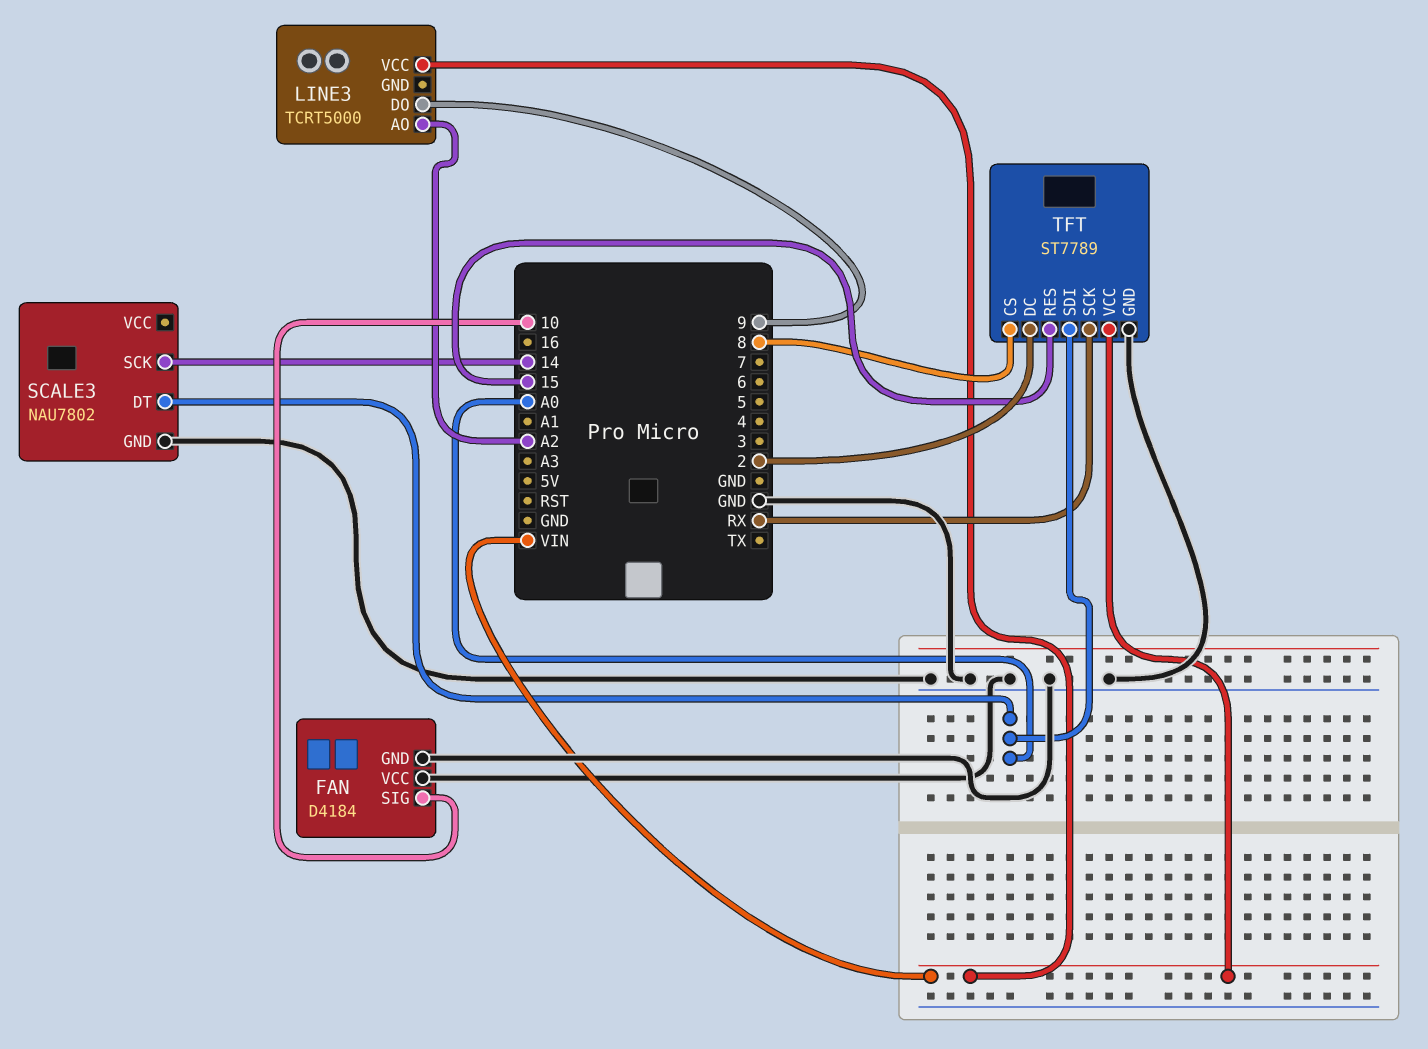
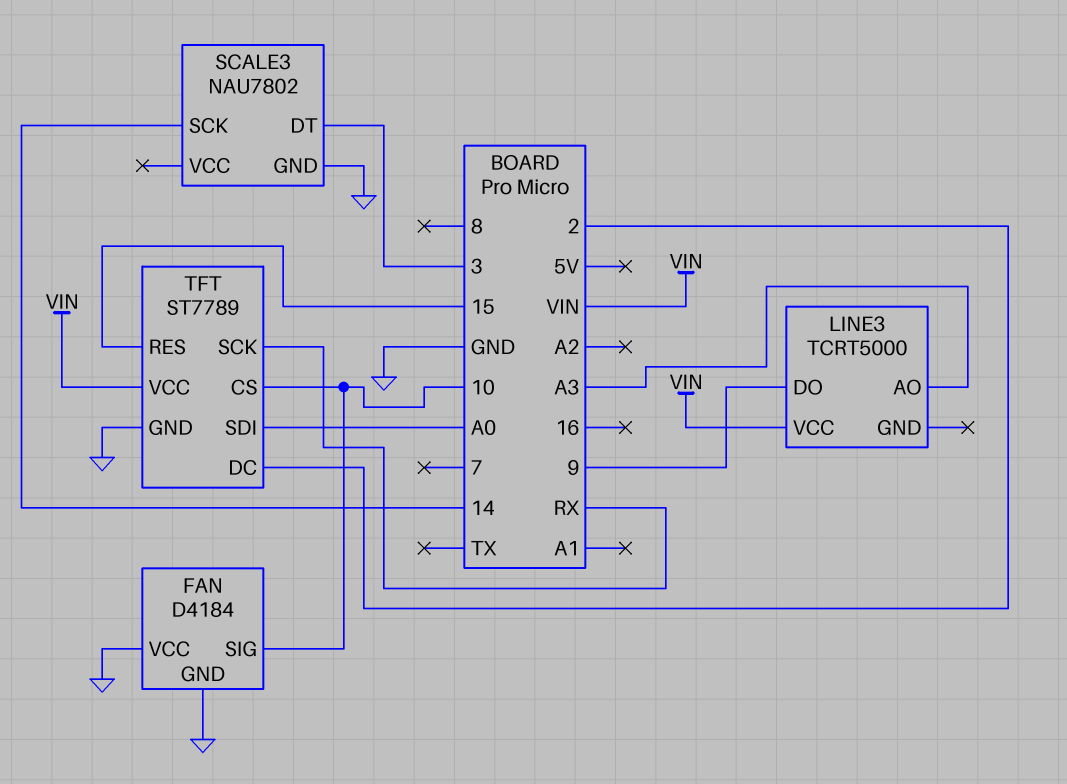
LINE3 pin AO: A2 -> A3
SCALE3 pin DT: A0 -> 3
TFT pin CS: 8 -> 10

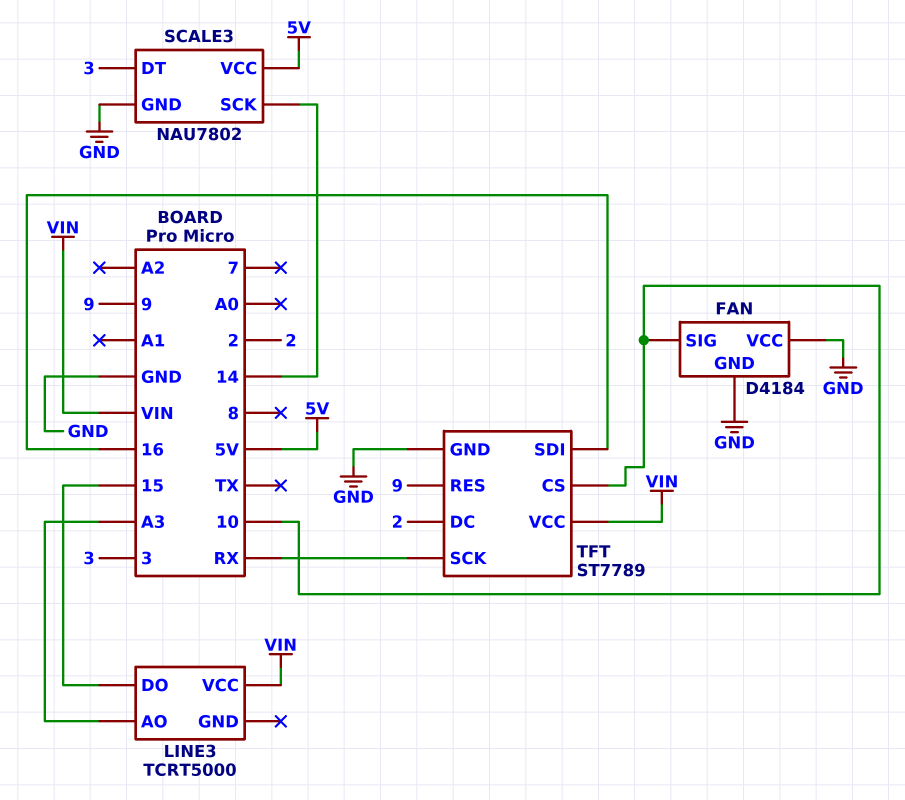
LINE3 pin DO: 9 -> 15
SCALE3 pin VCC: none -> 5V
TFT pin RES: 15 -> 9
TFT pin SDI: A0 -> 16

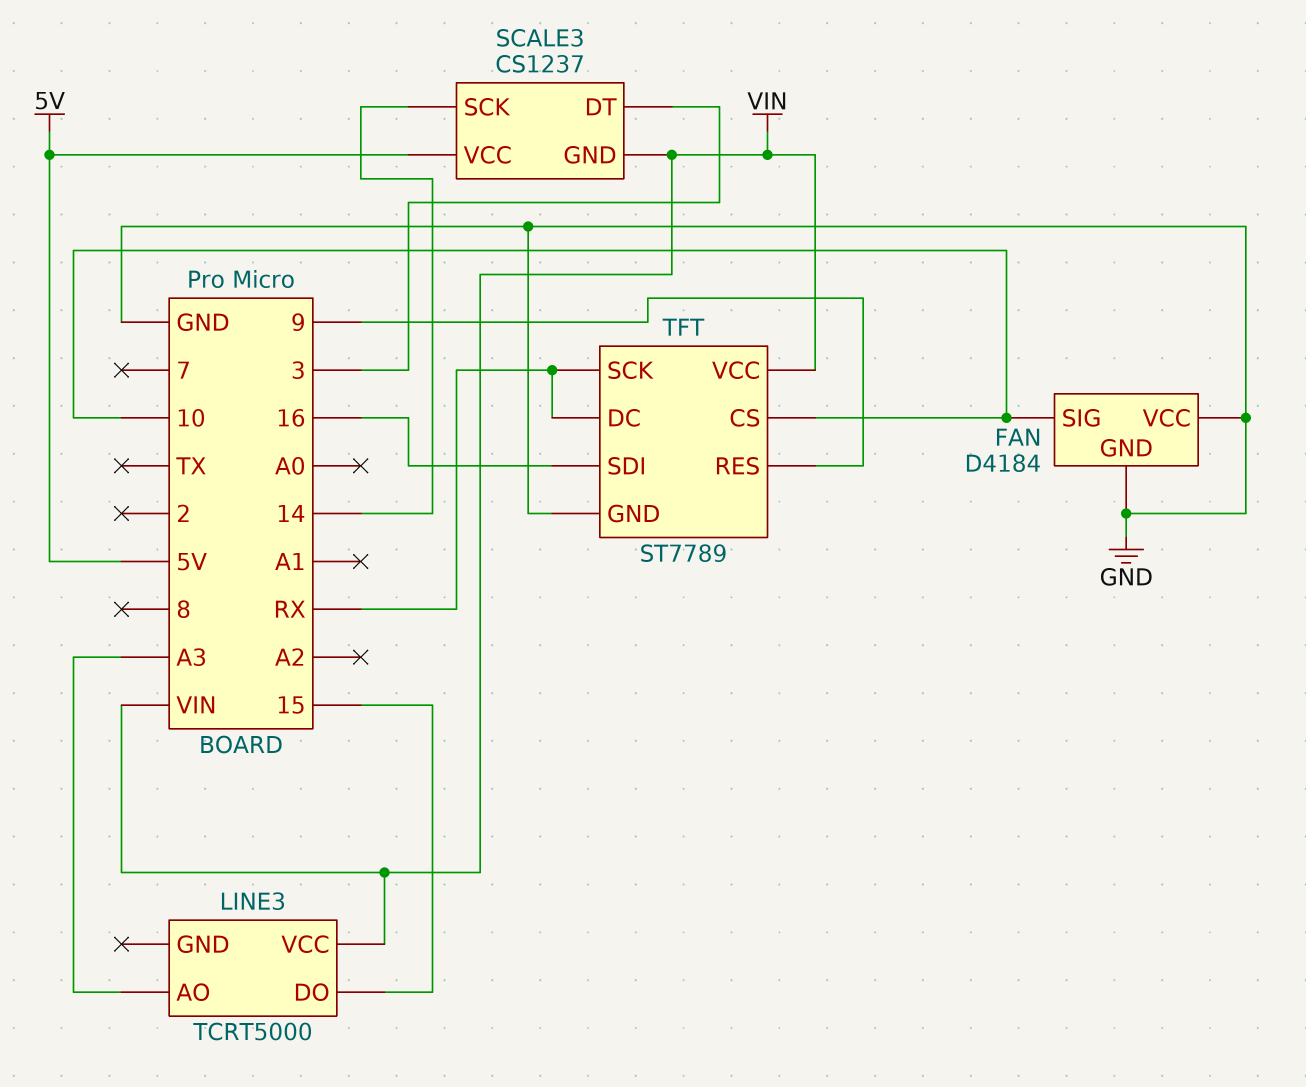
SCALE3: NAU7802 -> CS1237
SCALE3 pin GND: GND -> VIN
TFT pin DC: 2 -> RX

